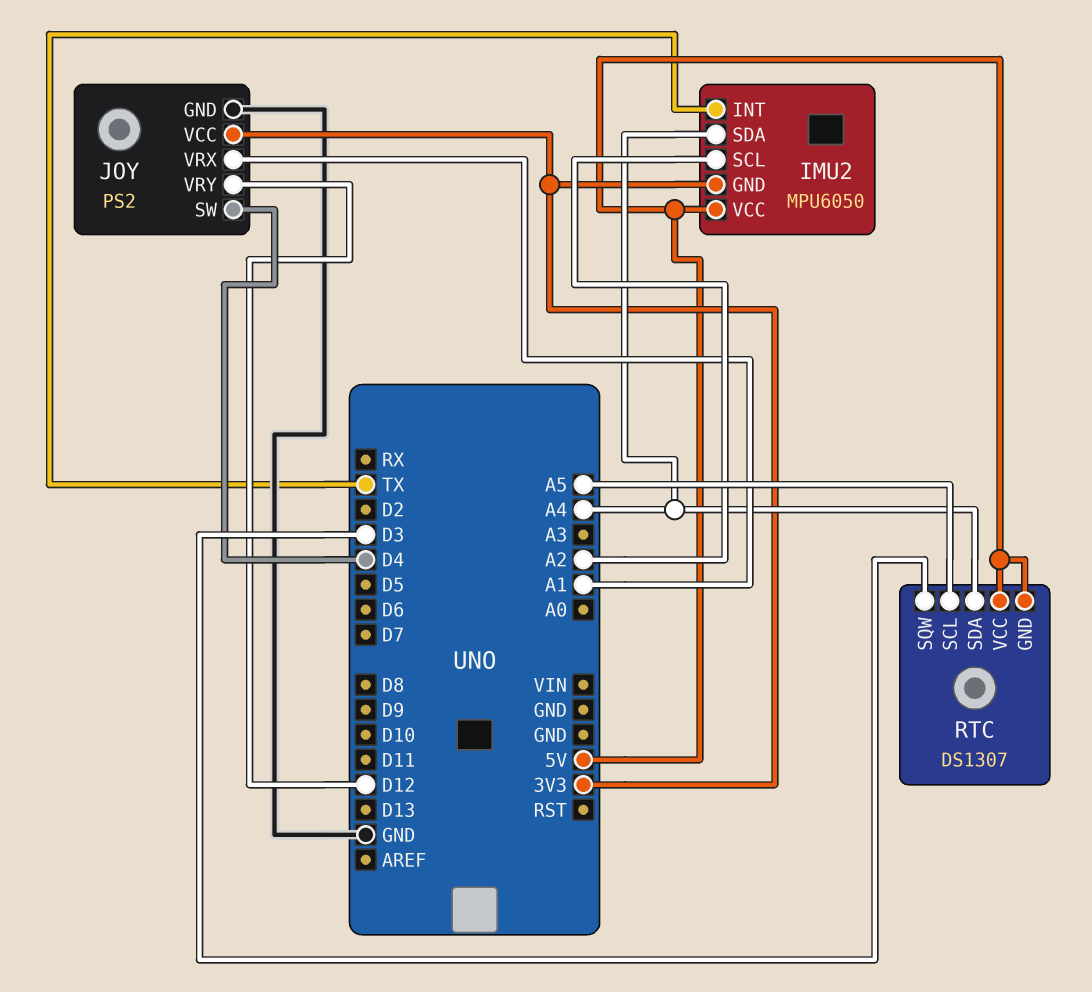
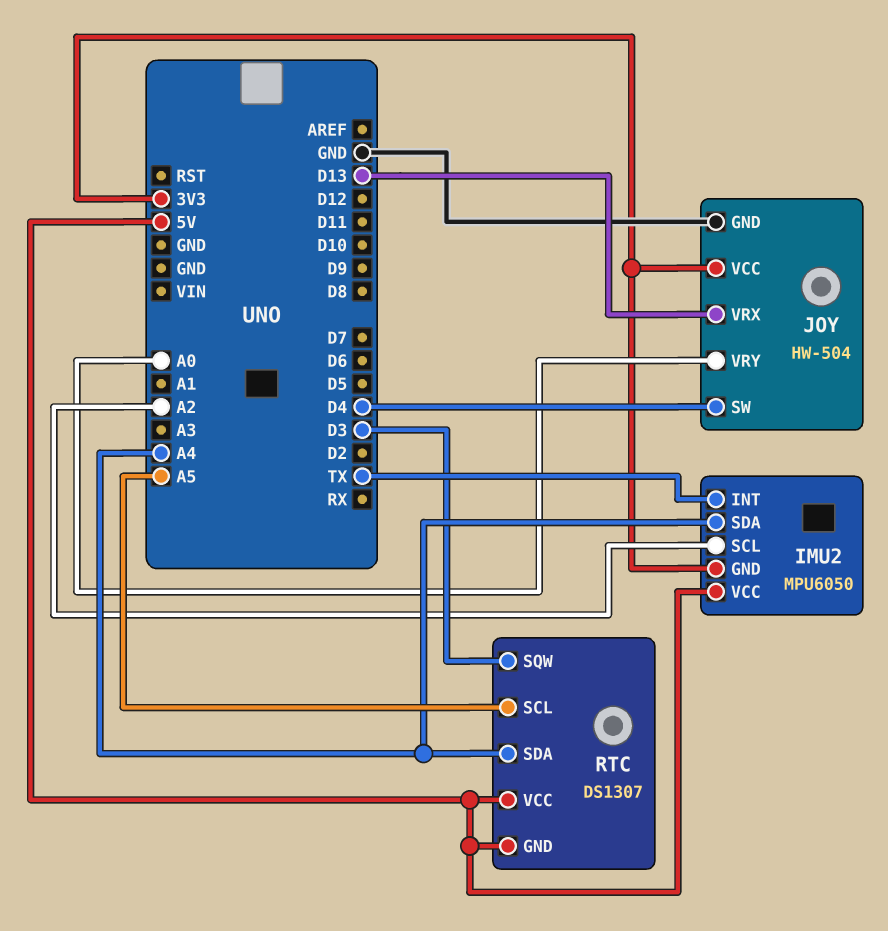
JOY: PS2 -> HW-504
JOY pin VRX: A1 -> D13
JOY pin VRY: D12 -> A0

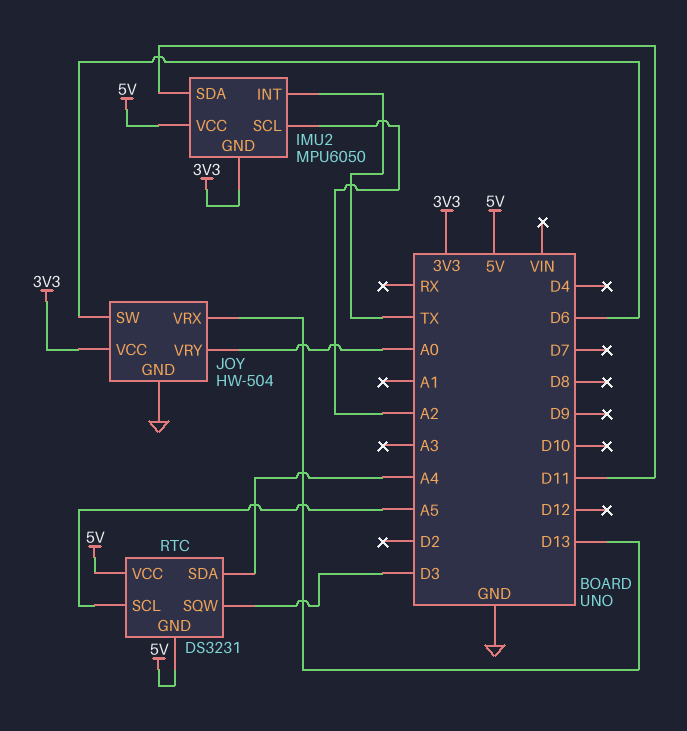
IMU2 pin SDA: A4 -> D11
JOY pin SW: D4 -> D6
RTC: DS1307 -> DS3231

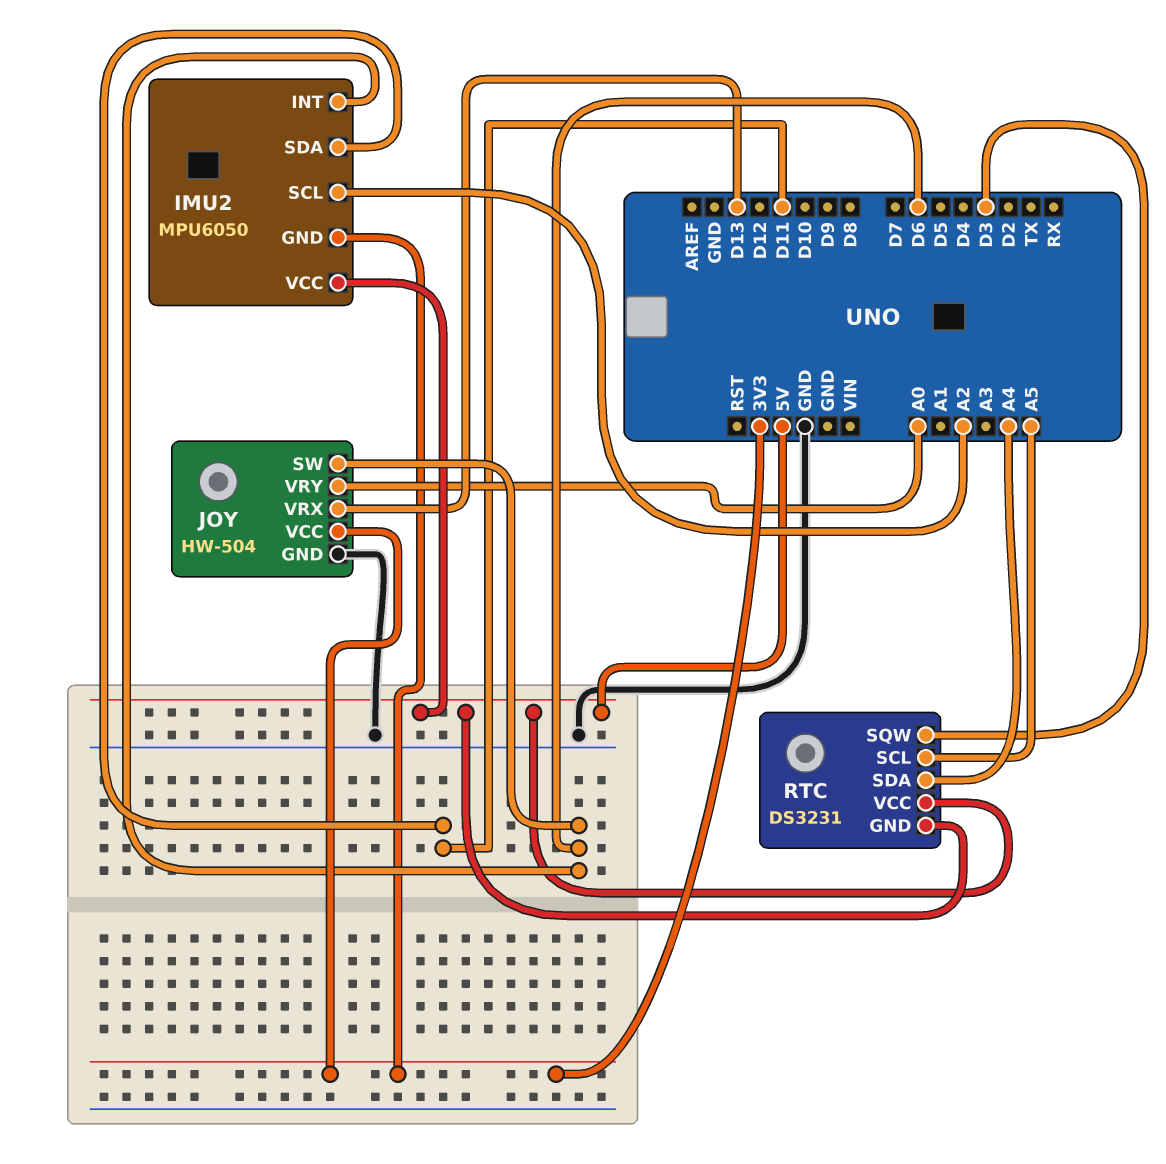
IMU2 pin INT: TX -> D6

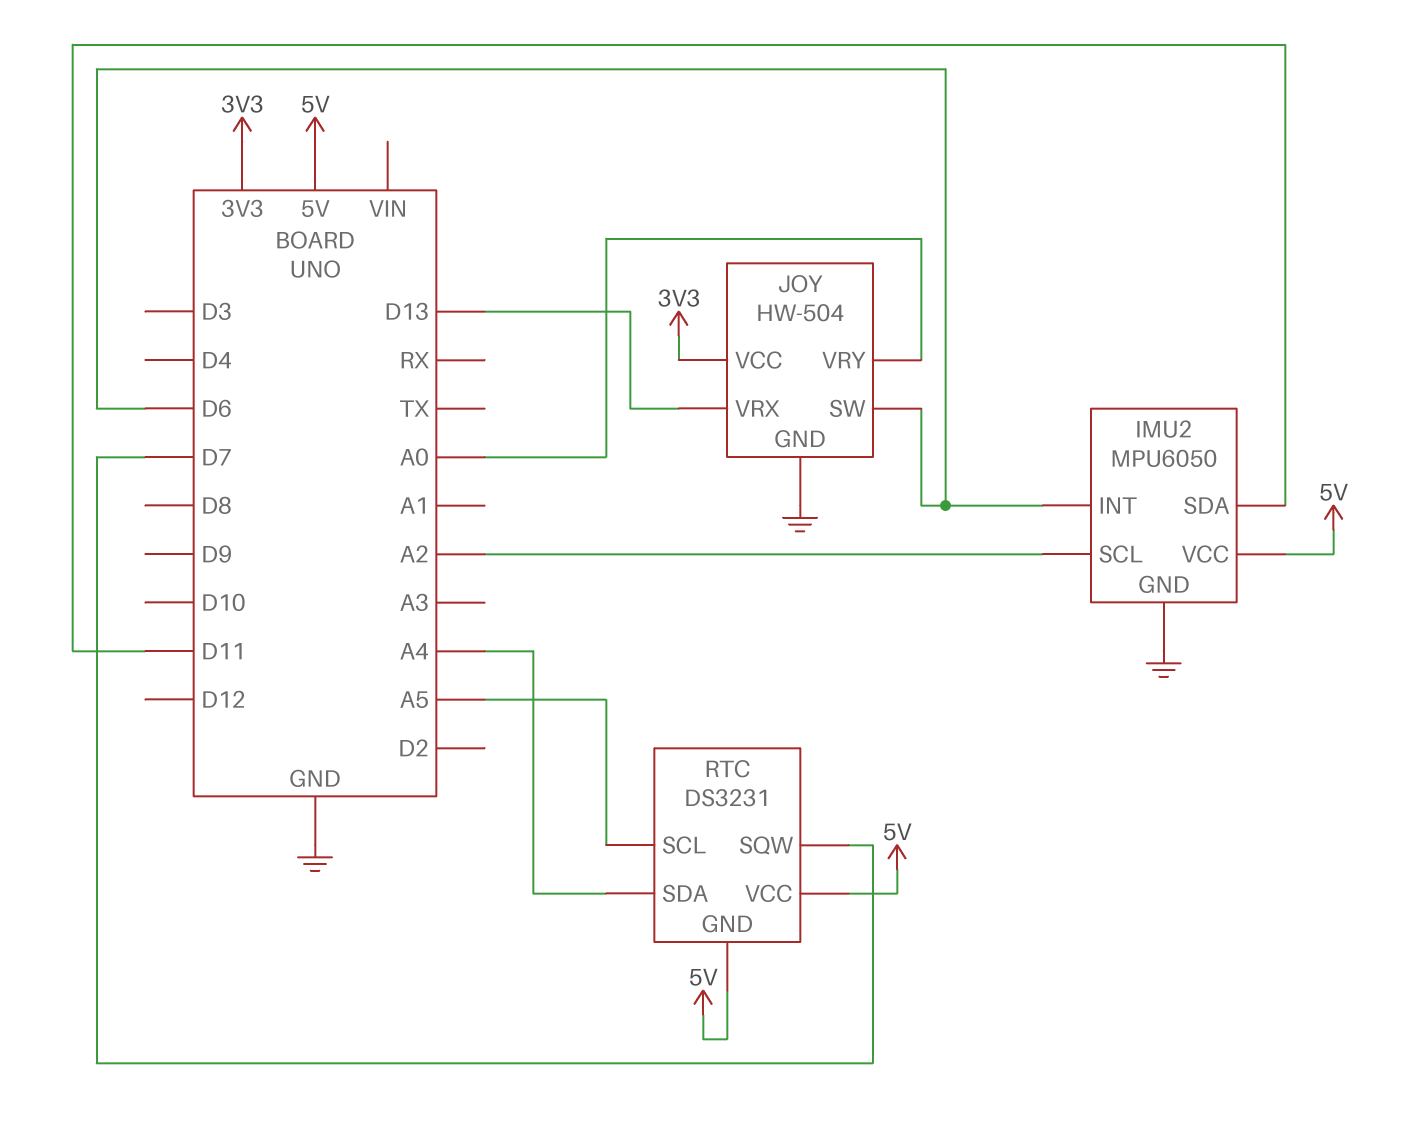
IMU2 pin GND: 3V3 -> GND
RTC pin SQW: D3 -> D7

